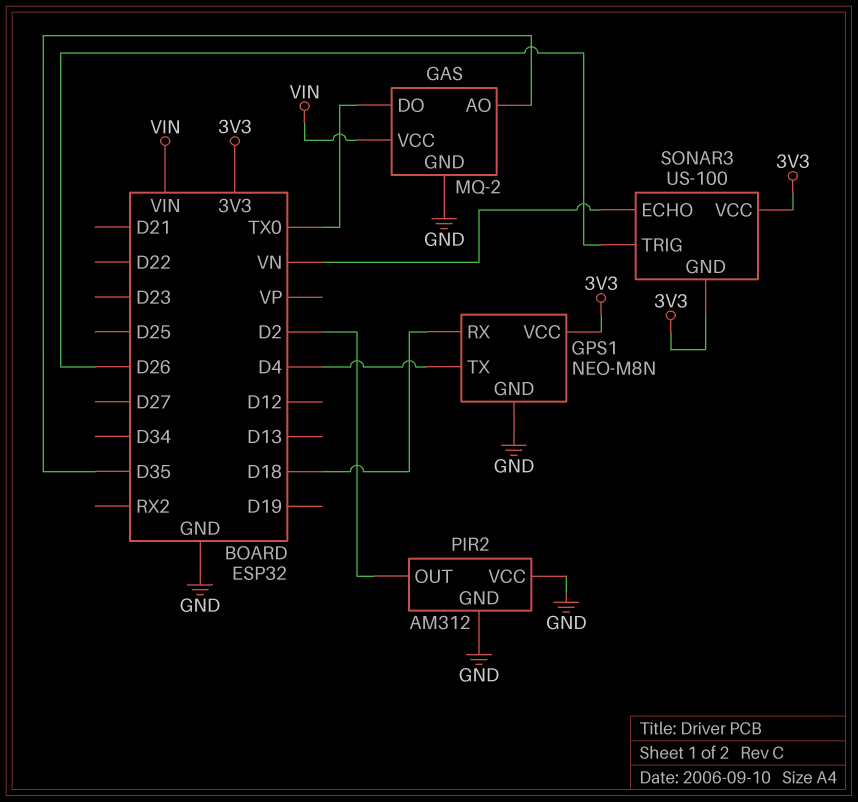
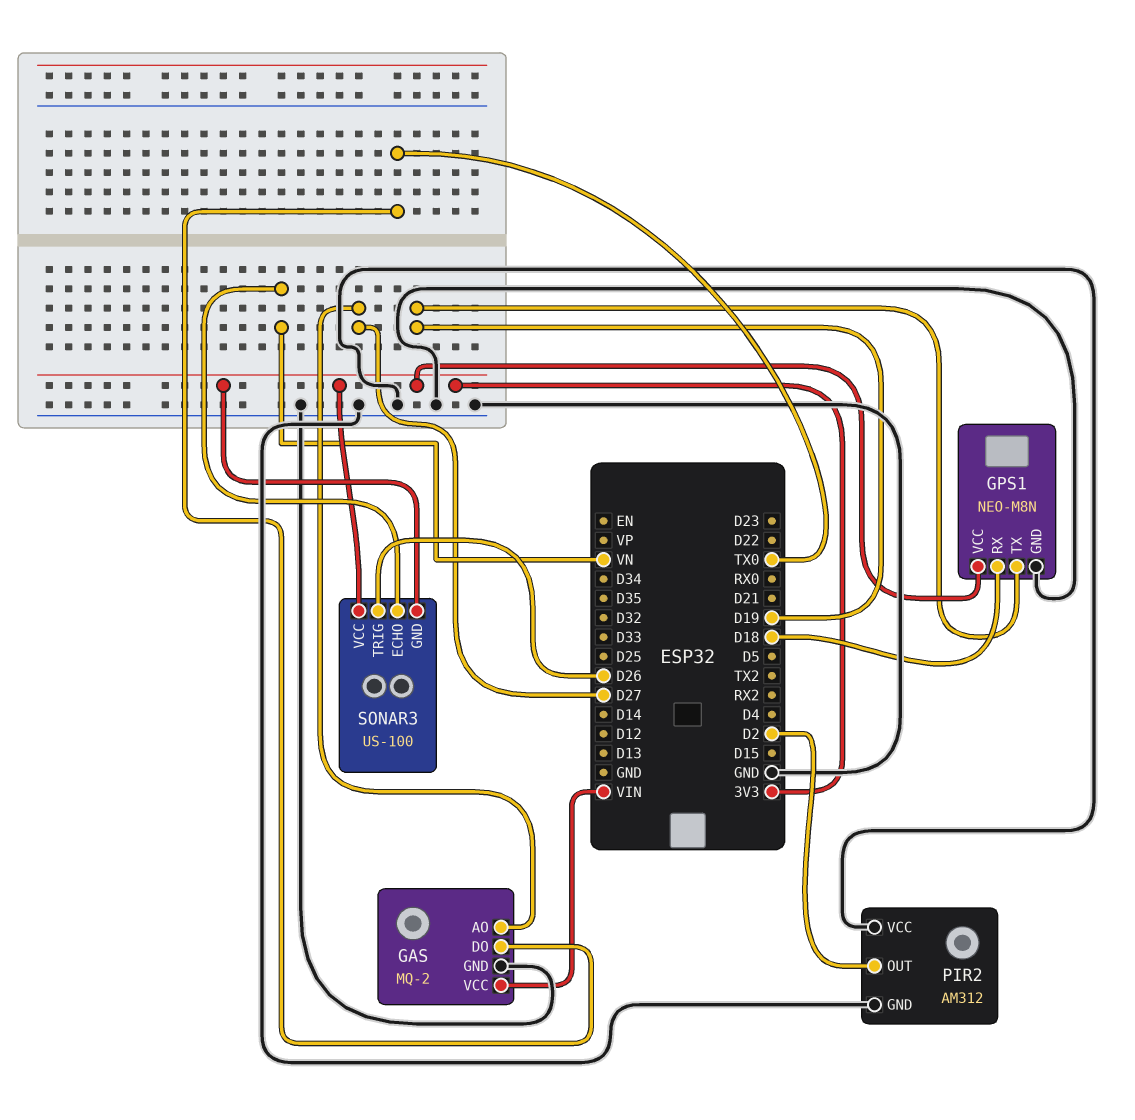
GAS pin AO: D35 -> D27
GPS1 pin TX: D4 -> D19

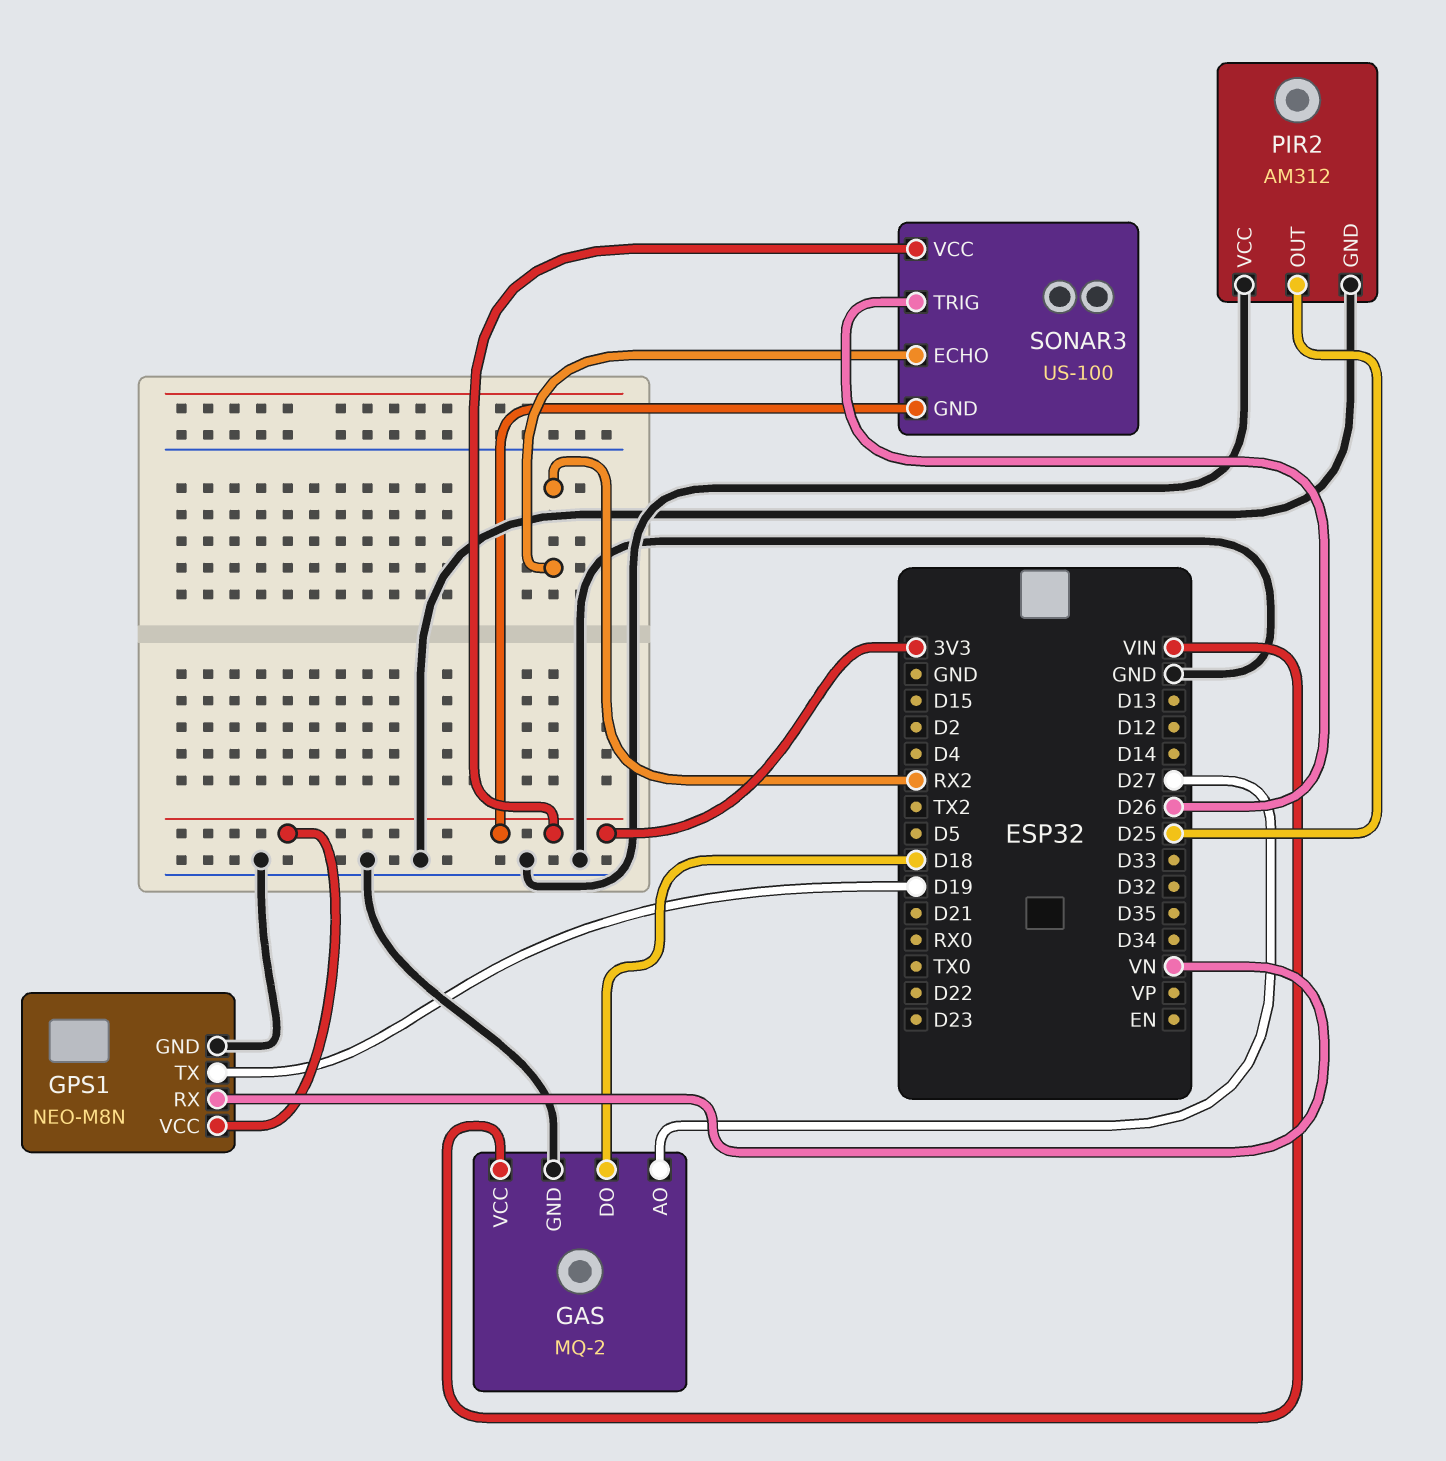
GAS pin DO: TX0 -> D18
GPS1 pin RX: D18 -> VN
PIR2 pin OUT: D2 -> D25
SONAR3 pin ECHO: VN -> RX2

